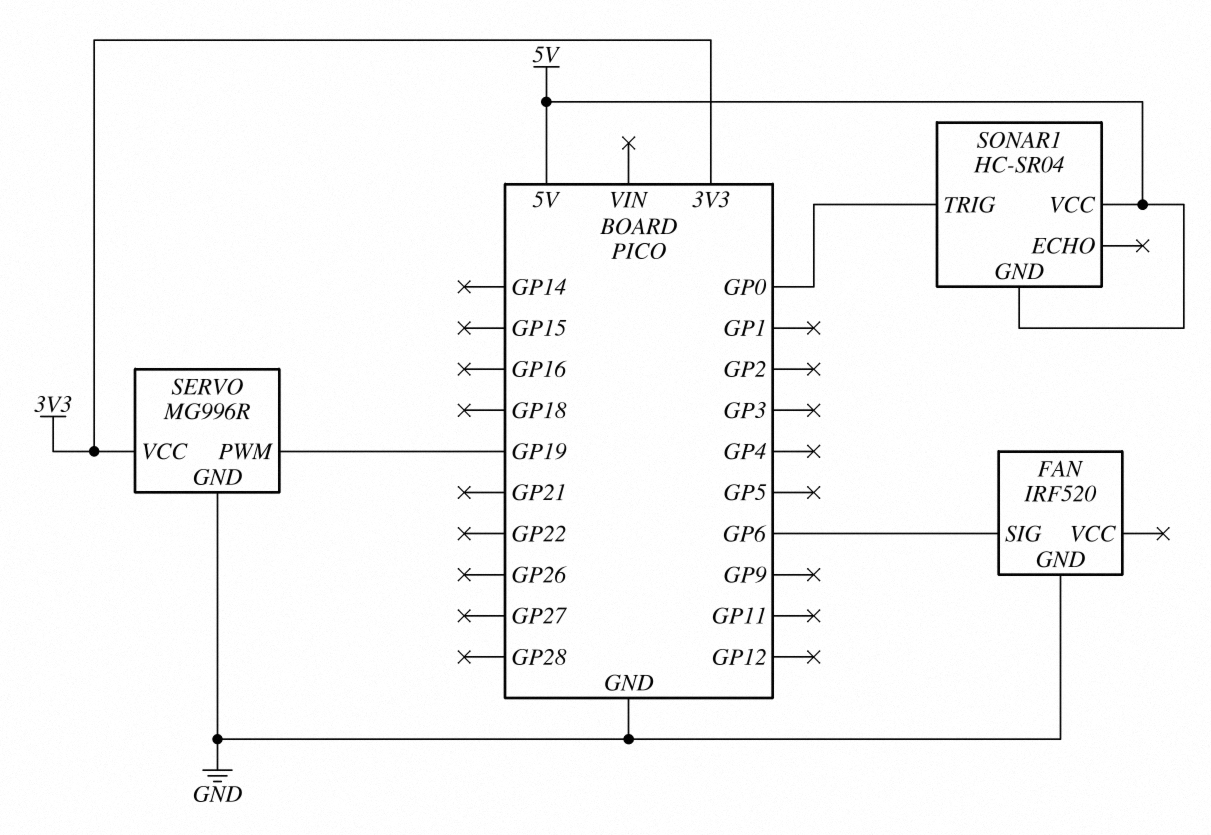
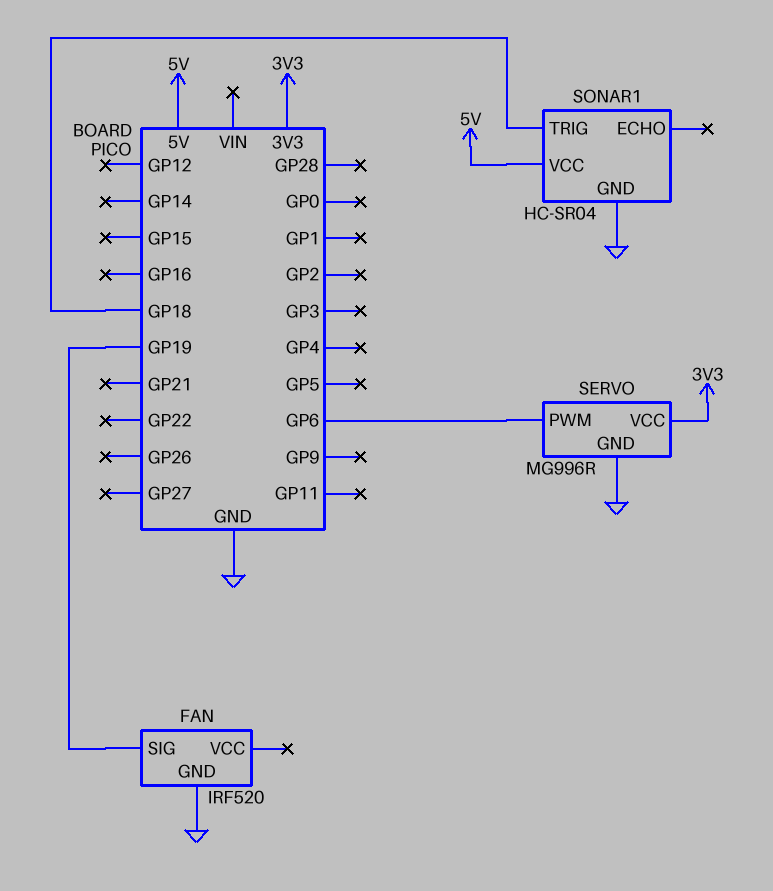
FAN pin SIG: GP6 -> GP19
SERVO pin PWM: GP19 -> GP6
SONAR1 pin GND: 5V -> GND
SONAR1 pin TRIG: GP0 -> GP18

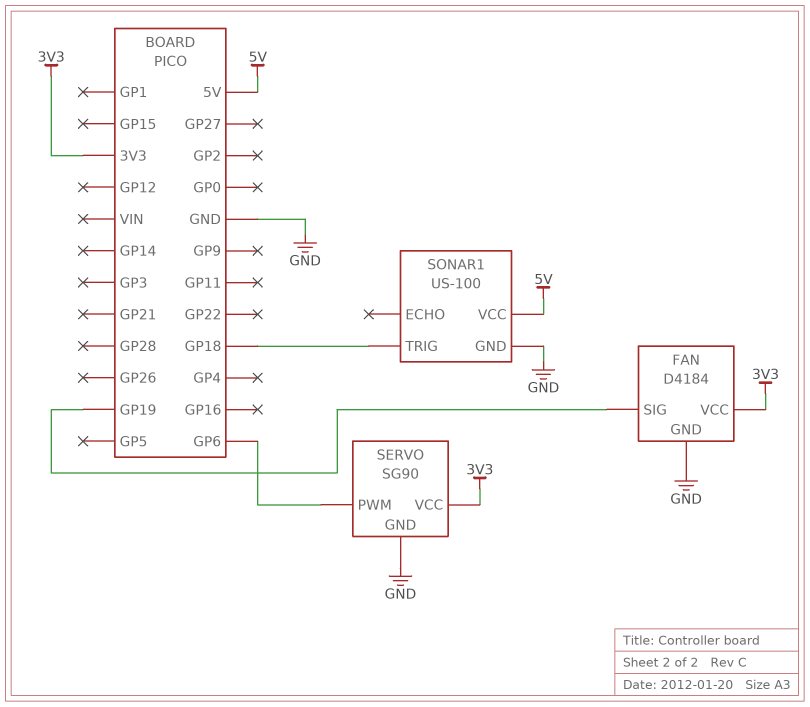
FAN: IRF520 -> D4184
FAN pin VCC: none -> 3V3
SERVO: MG996R -> SG90
SONAR1: HC-SR04 -> US-100

